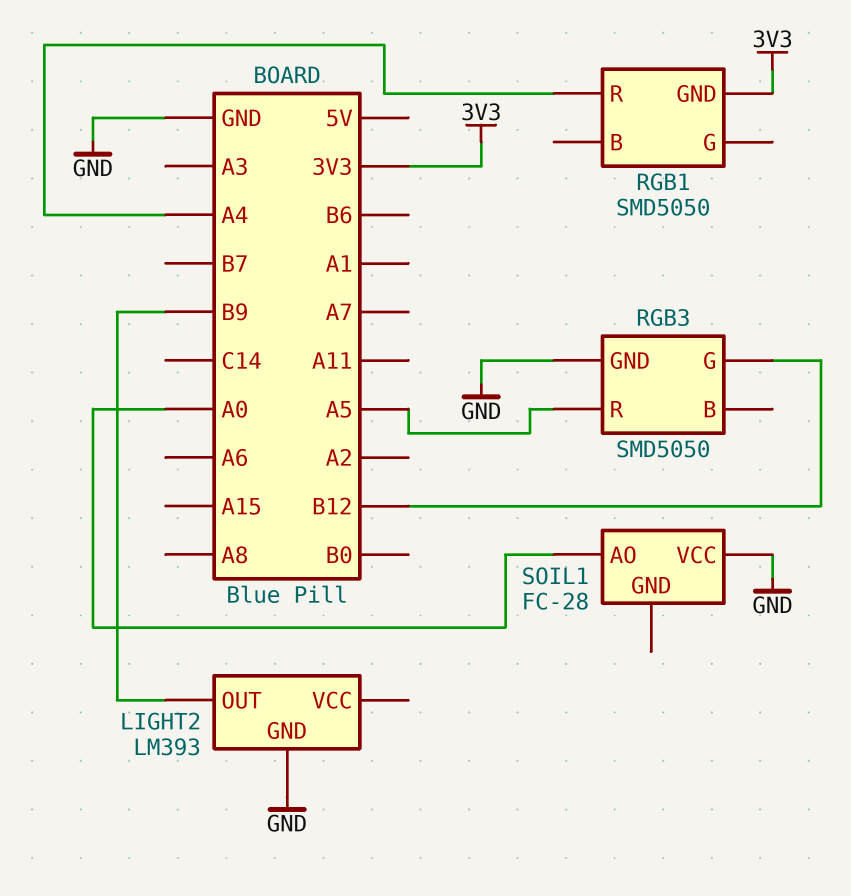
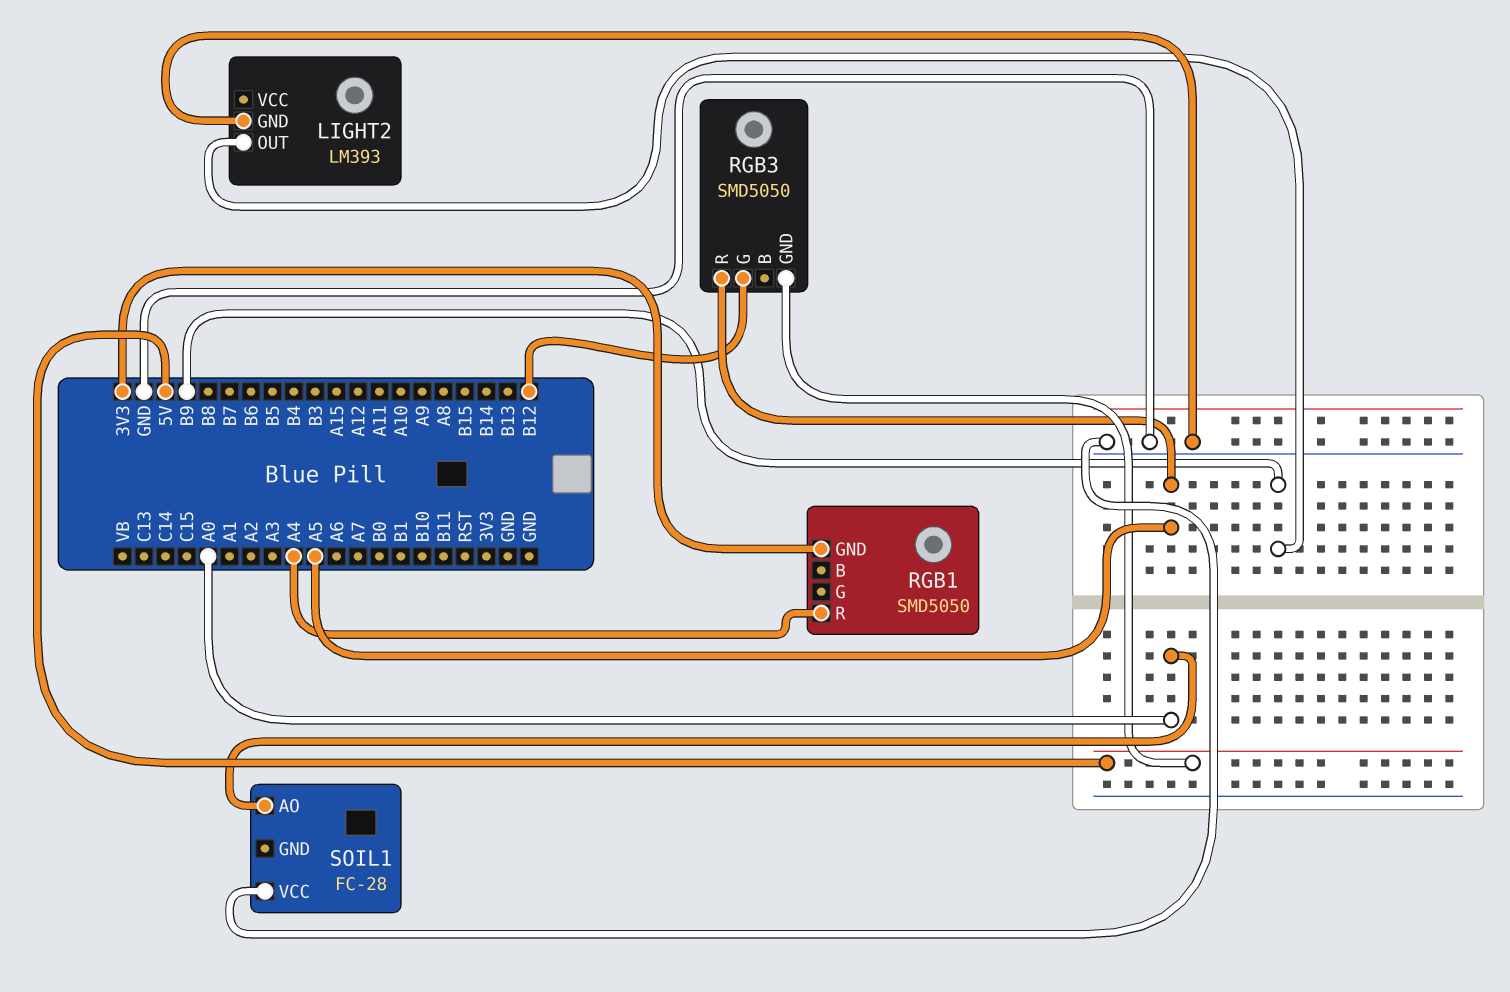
RGB3 pin GND: GND -> 5V

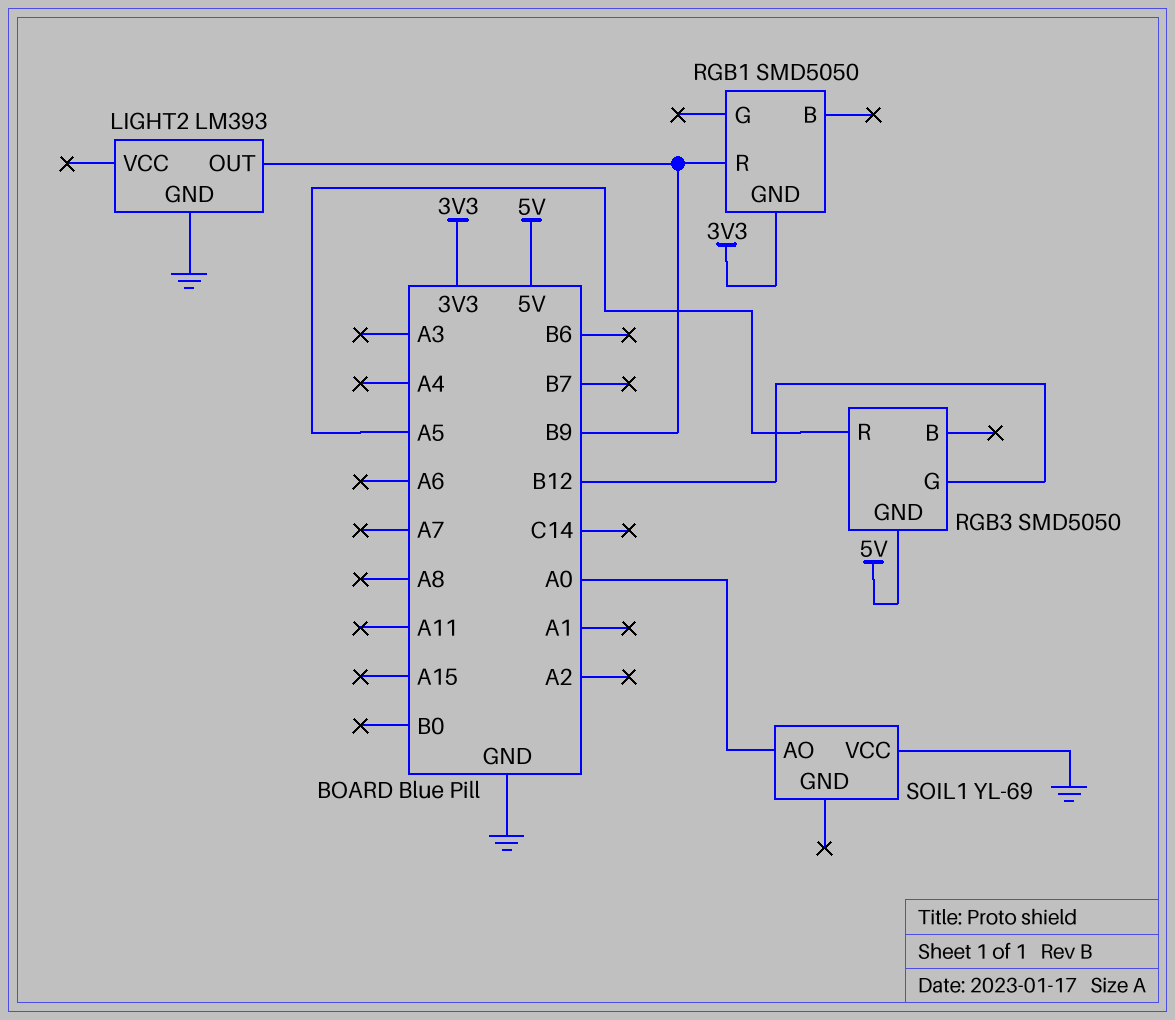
RGB1 pin R: A4 -> B9
SOIL1: FC-28 -> YL-69

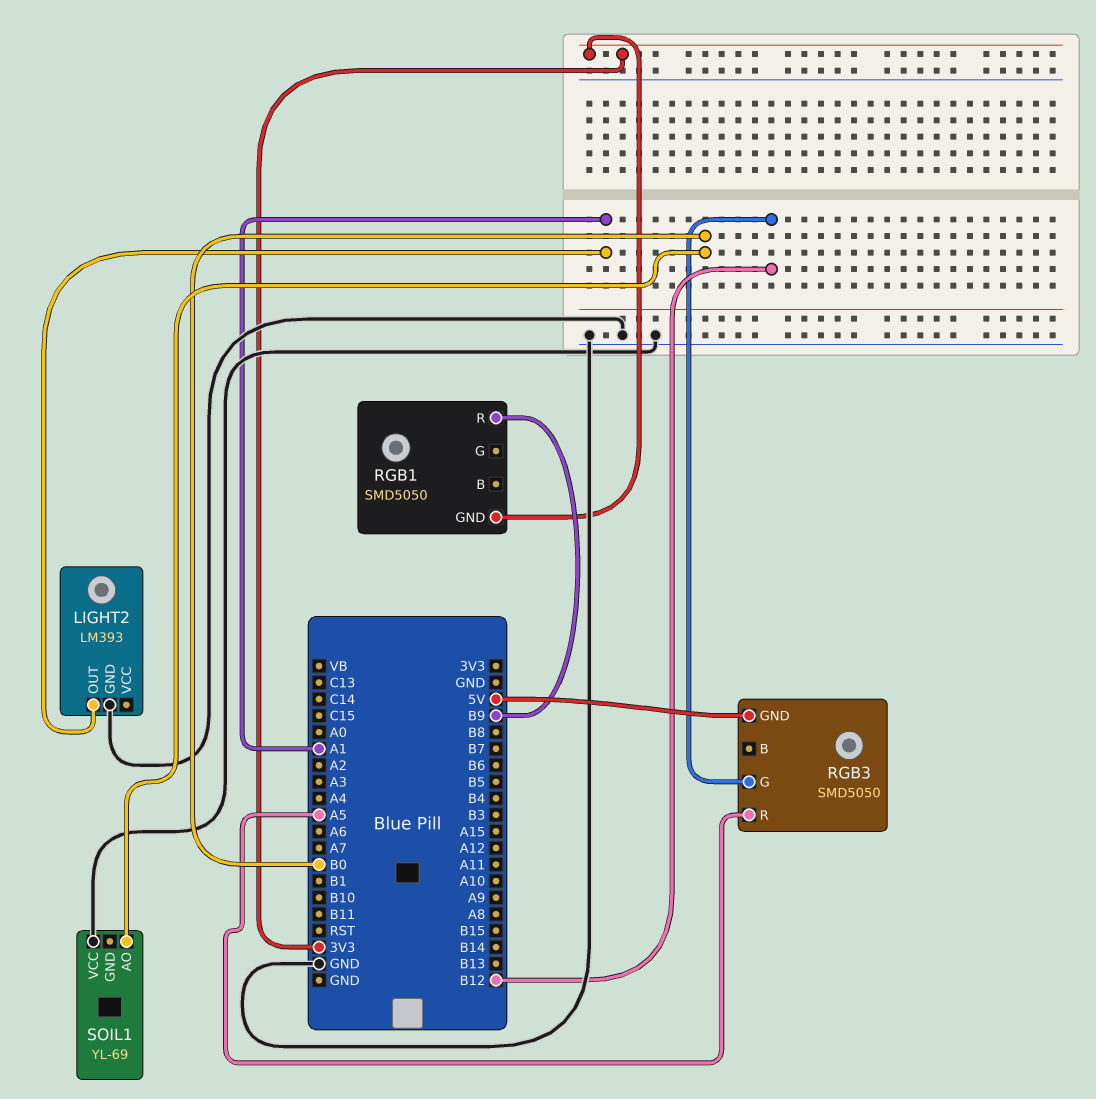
LIGHT2 pin OUT: B9 -> A1
SOIL1 pin AO: A0 -> B0

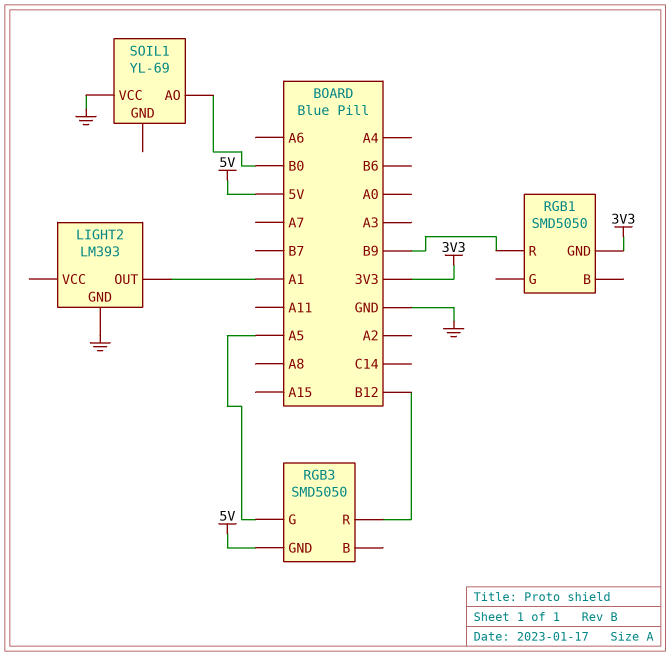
RGB3 pin G: B12 -> A5
RGB3 pin R: A5 -> B12

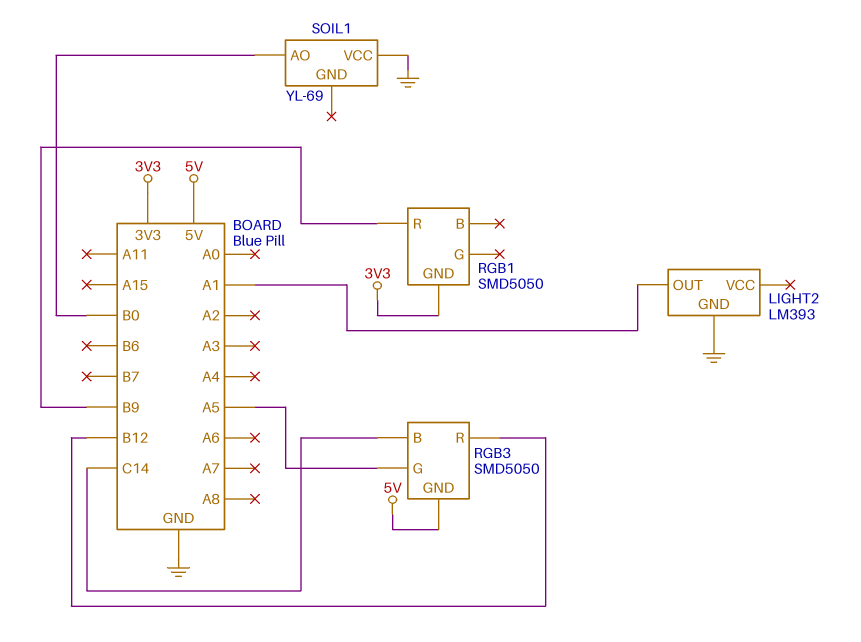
RGB3 pin B: none -> C14

